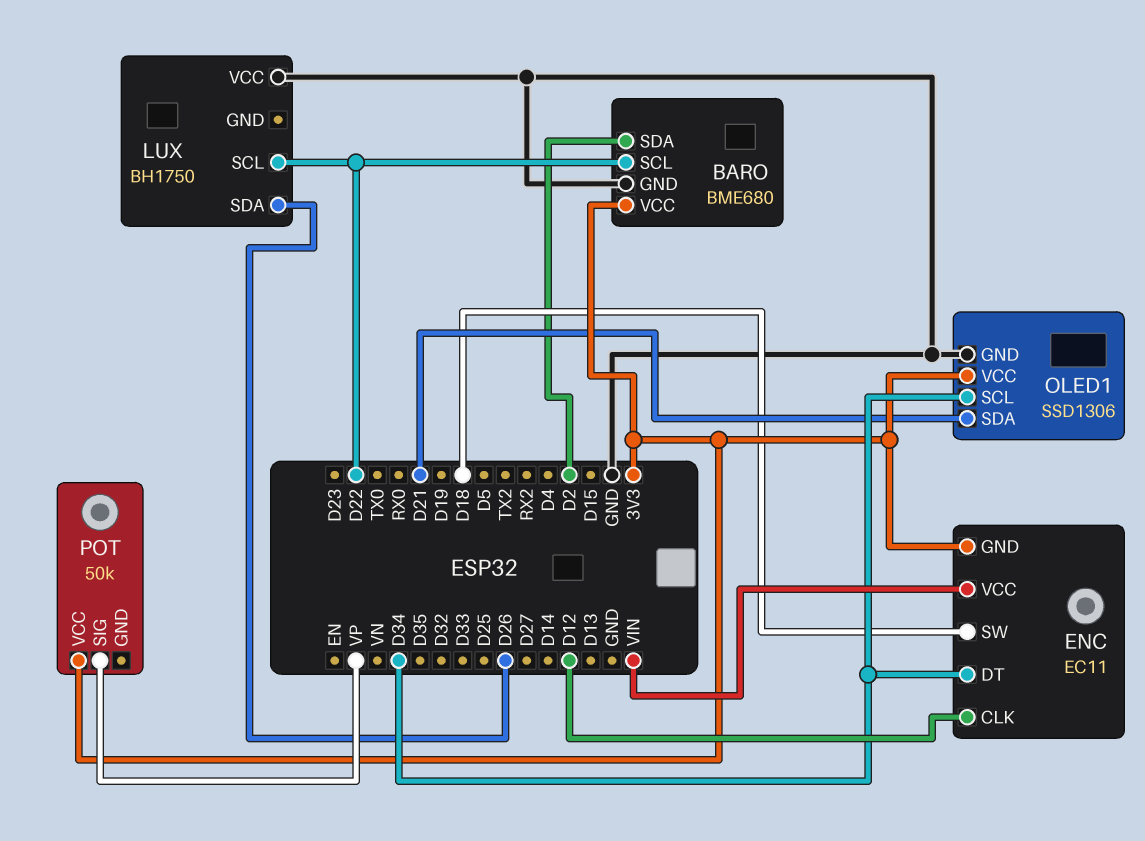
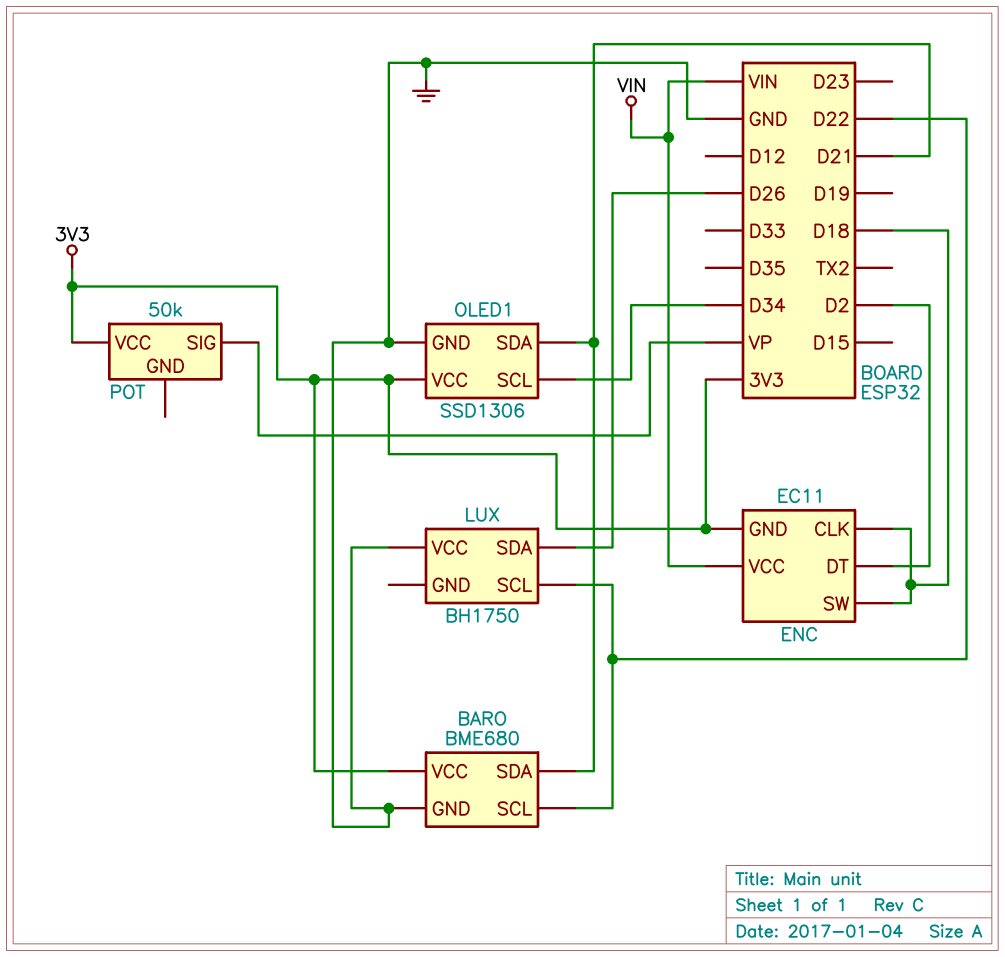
BARO pin SDA: D2 -> D21
ENC pin CLK: D12 -> D18
ENC pin DT: D34 -> D2

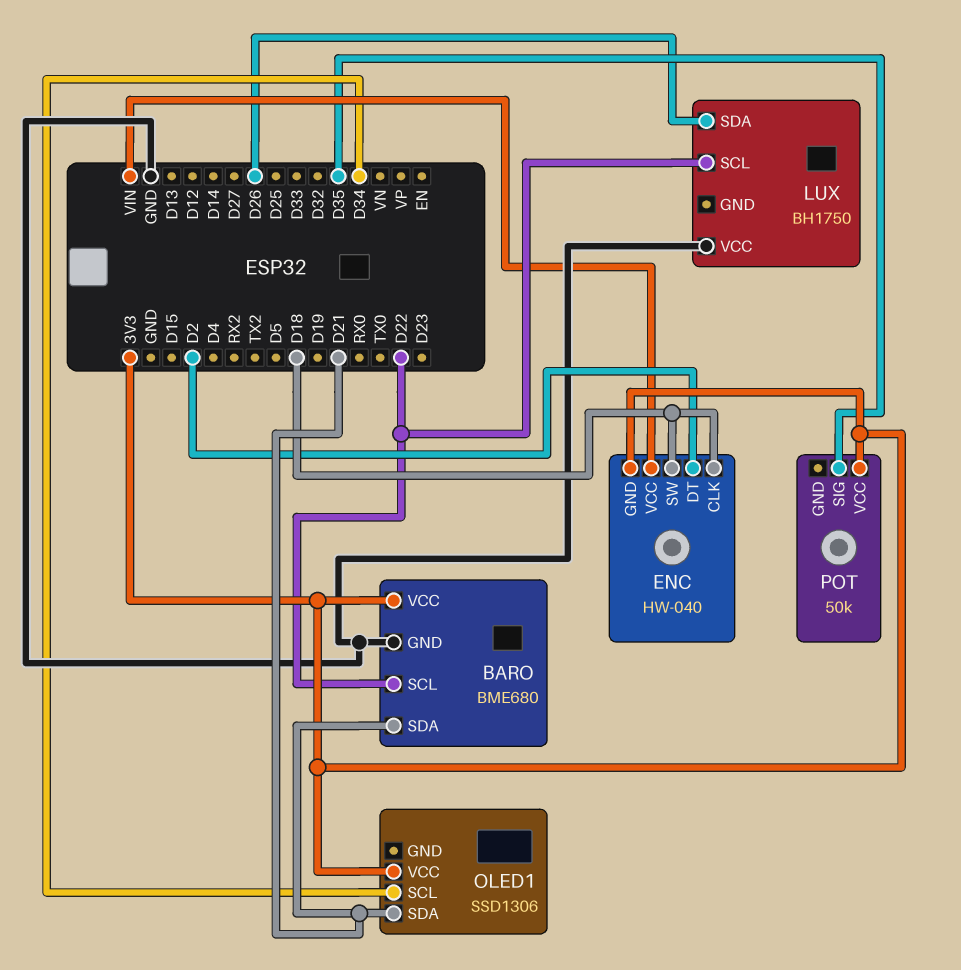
ENC: EC11 -> HW-040
OLED1 pin GND: GND -> none
POT pin SIG: VP -> D35

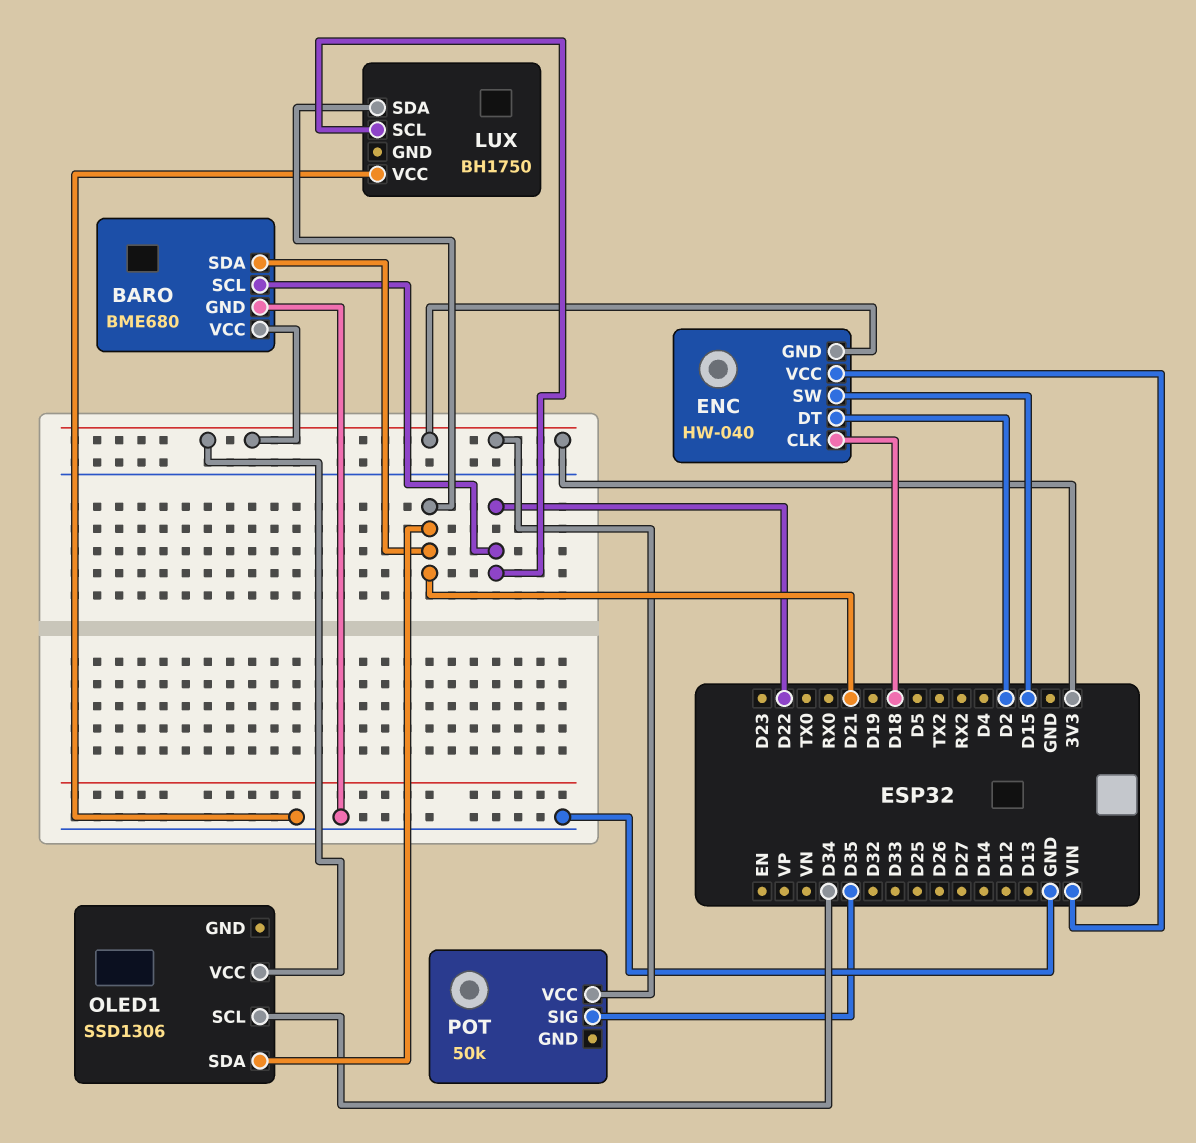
ENC pin SW: D18 -> D15
LUX pin SDA: D26 -> D21

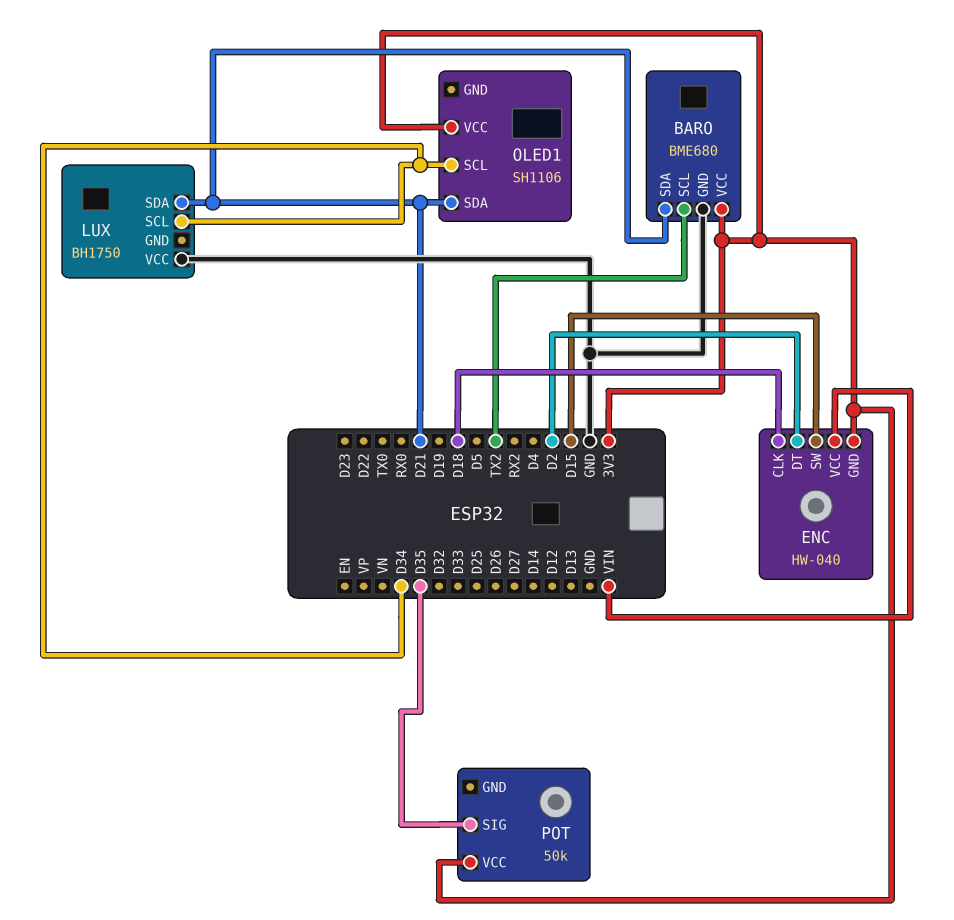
BARO pin SCL: D22 -> TX2
LUX pin SCL: D22 -> D34
OLED1: SSD1306 -> SH1106

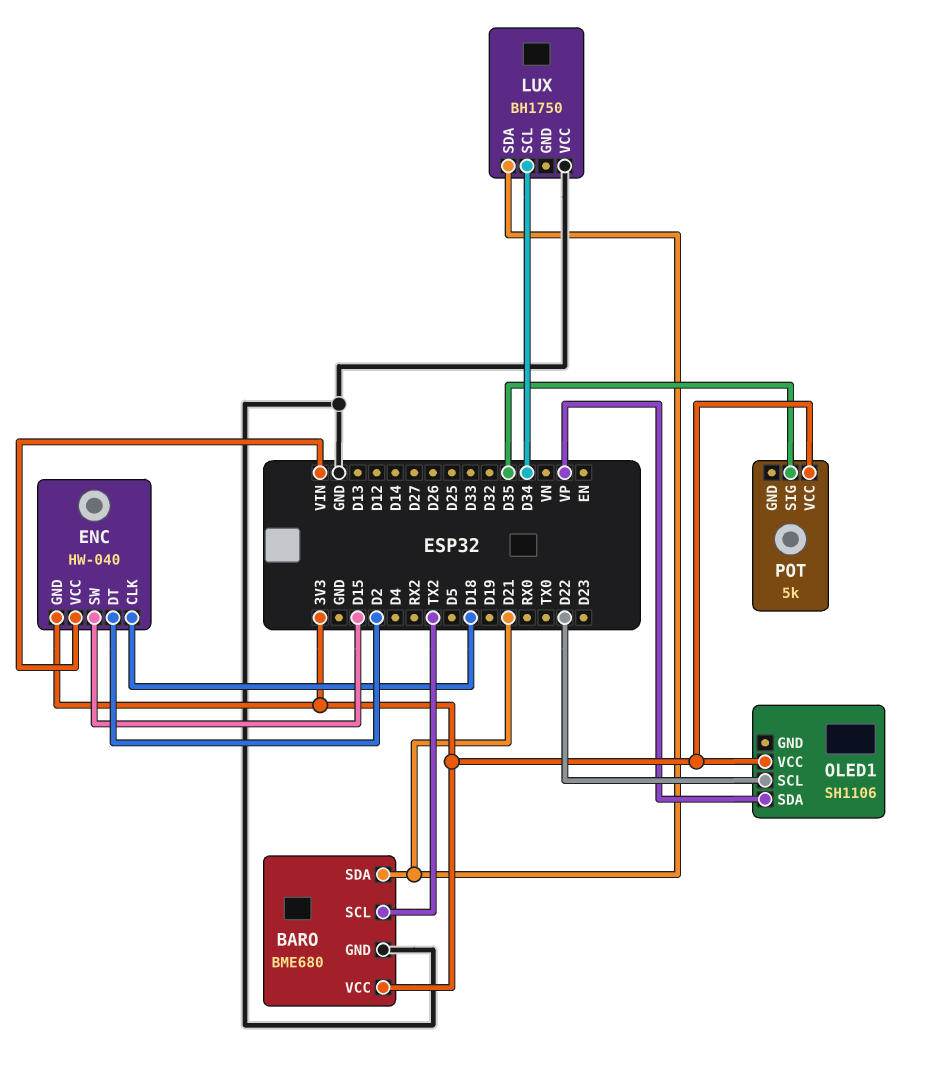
OLED1 pin SCL: D34 -> D22
OLED1 pin SDA: D21 -> VP
POT: 50k -> 5k

